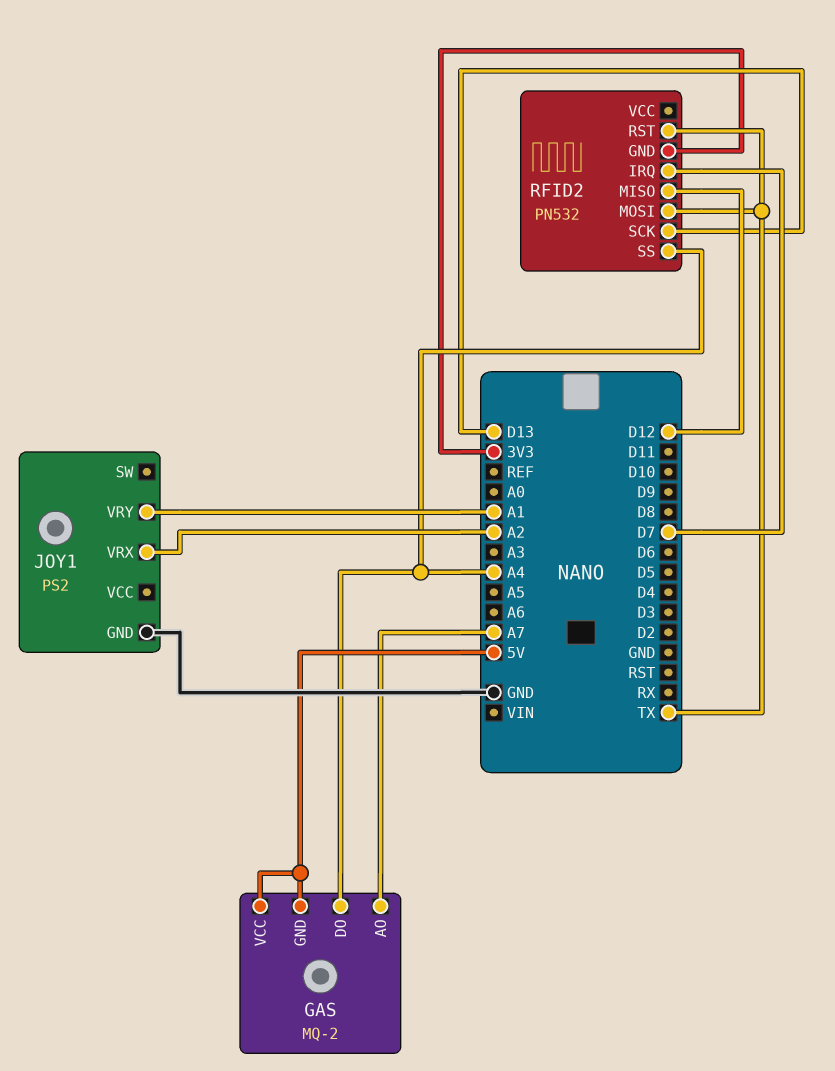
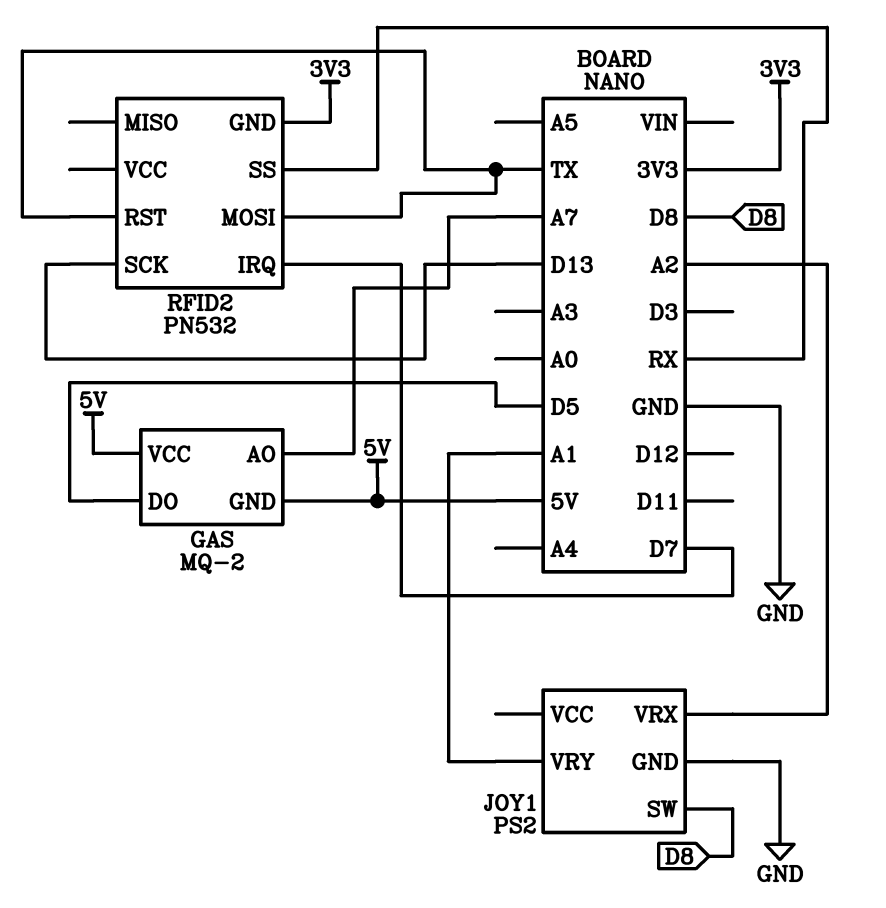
GAS pin DO: A4 -> D5
JOY1 pin SW: none -> D8
RFID2 pin MISO: D12 -> none
RFID2 pin SS: A4 -> RX

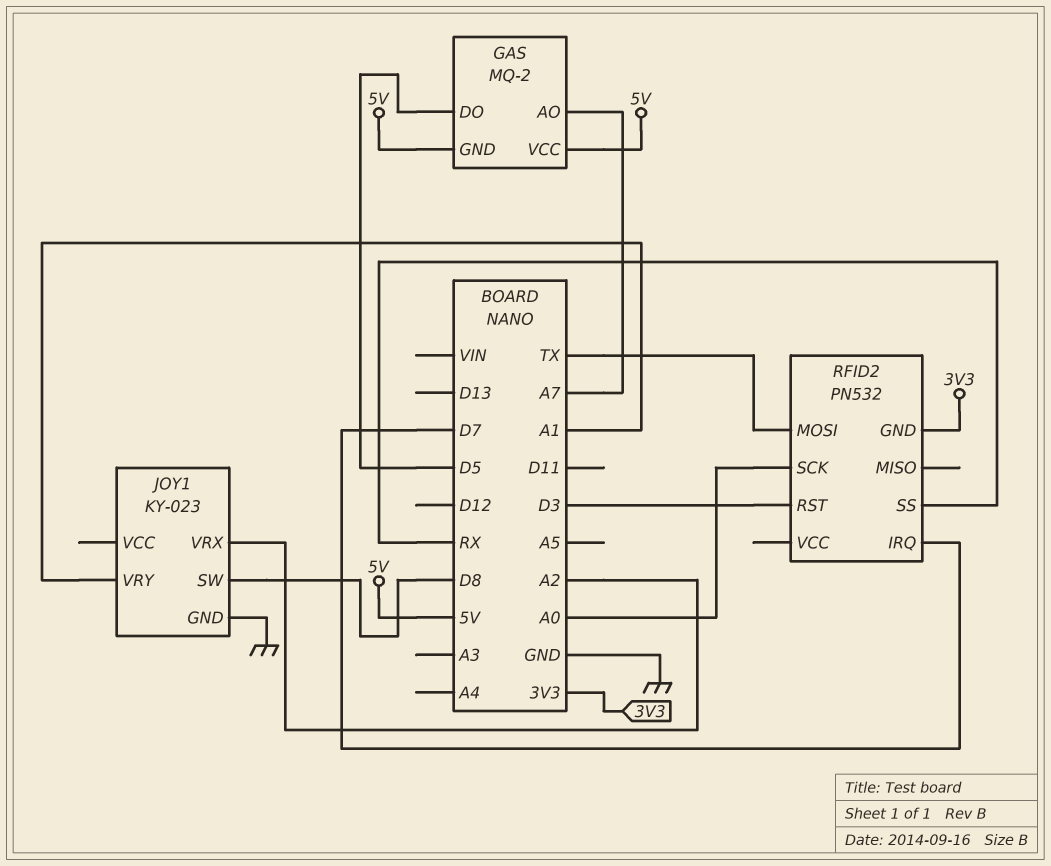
JOY1: PS2 -> KY-023
RFID2 pin RST: TX -> D3
RFID2 pin SCK: D13 -> A0

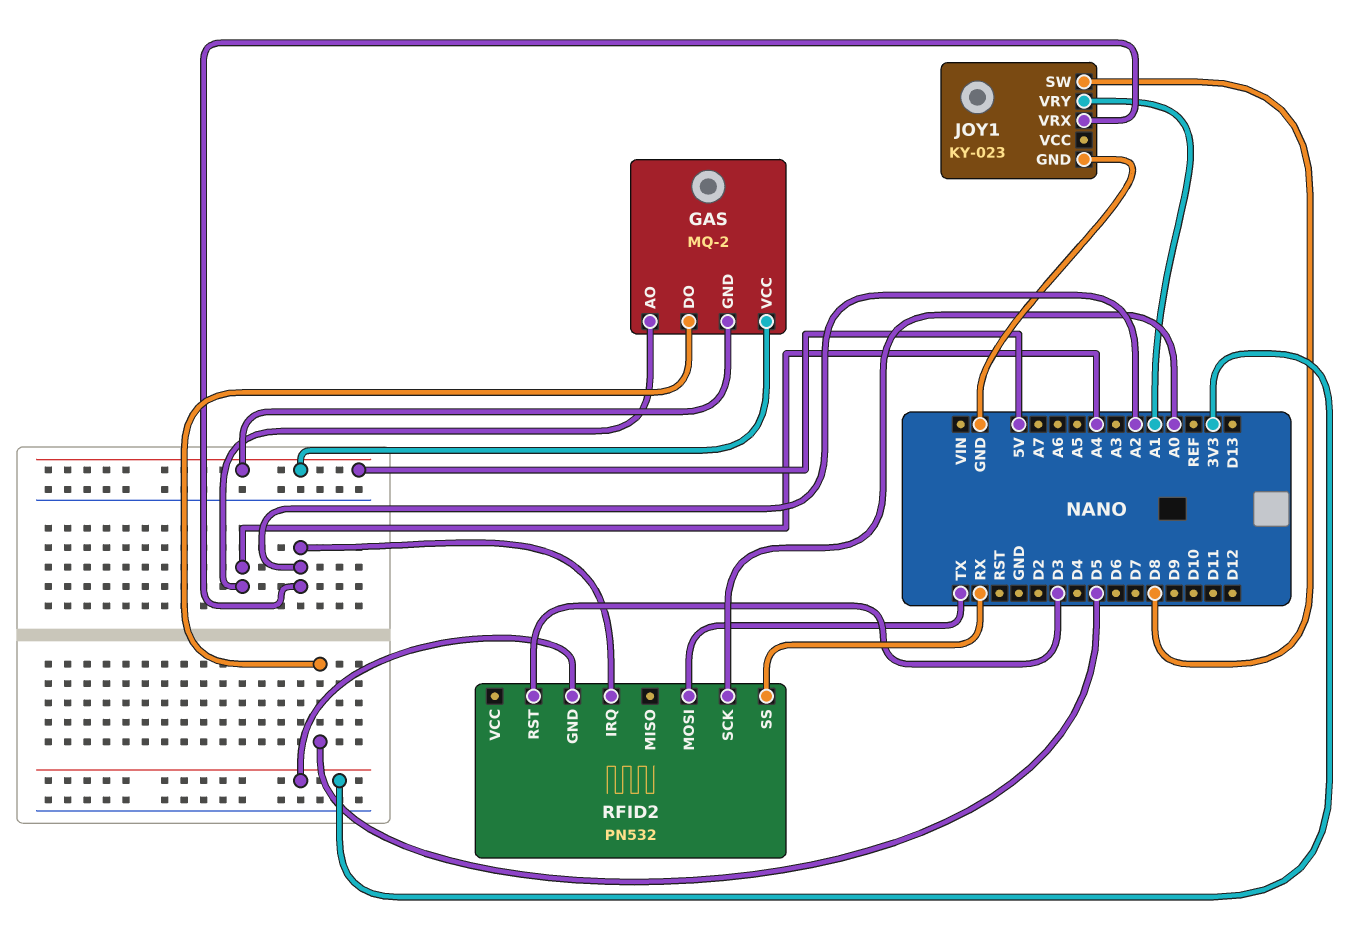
GAS pin AO: A7 -> A4
RFID2 pin IRQ: D7 -> A2

